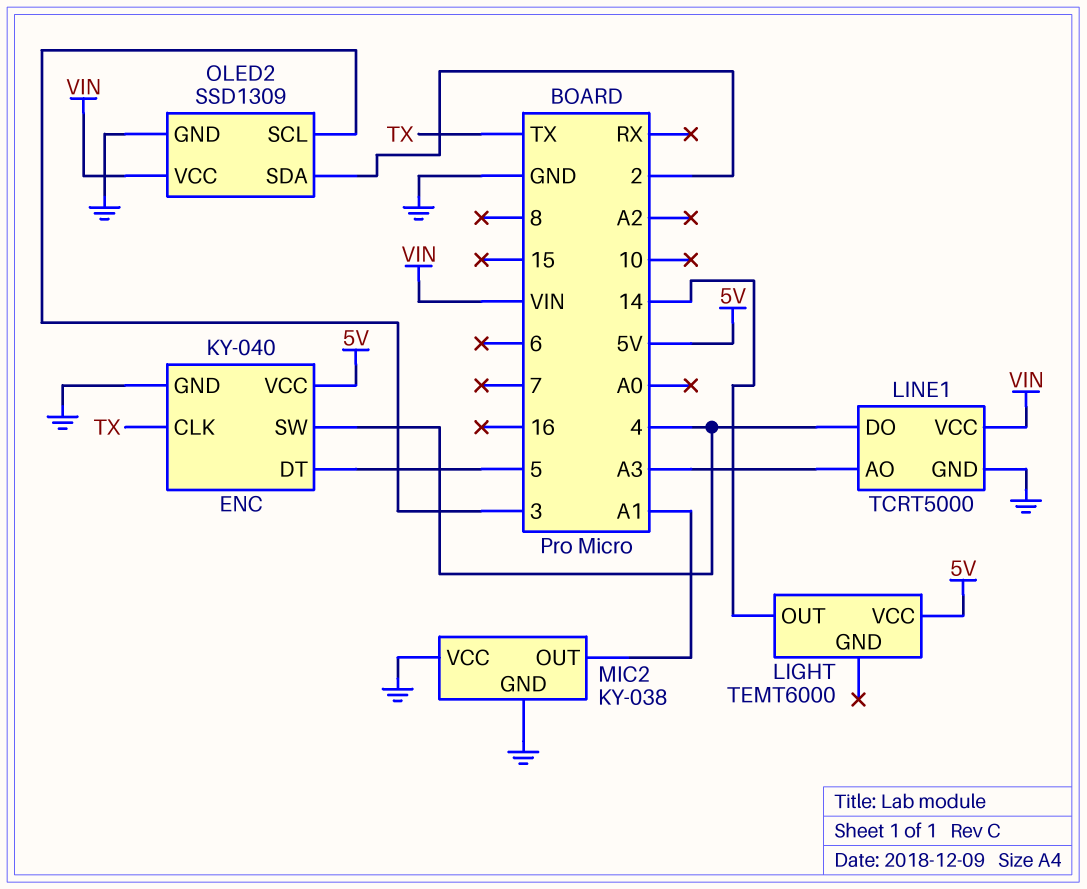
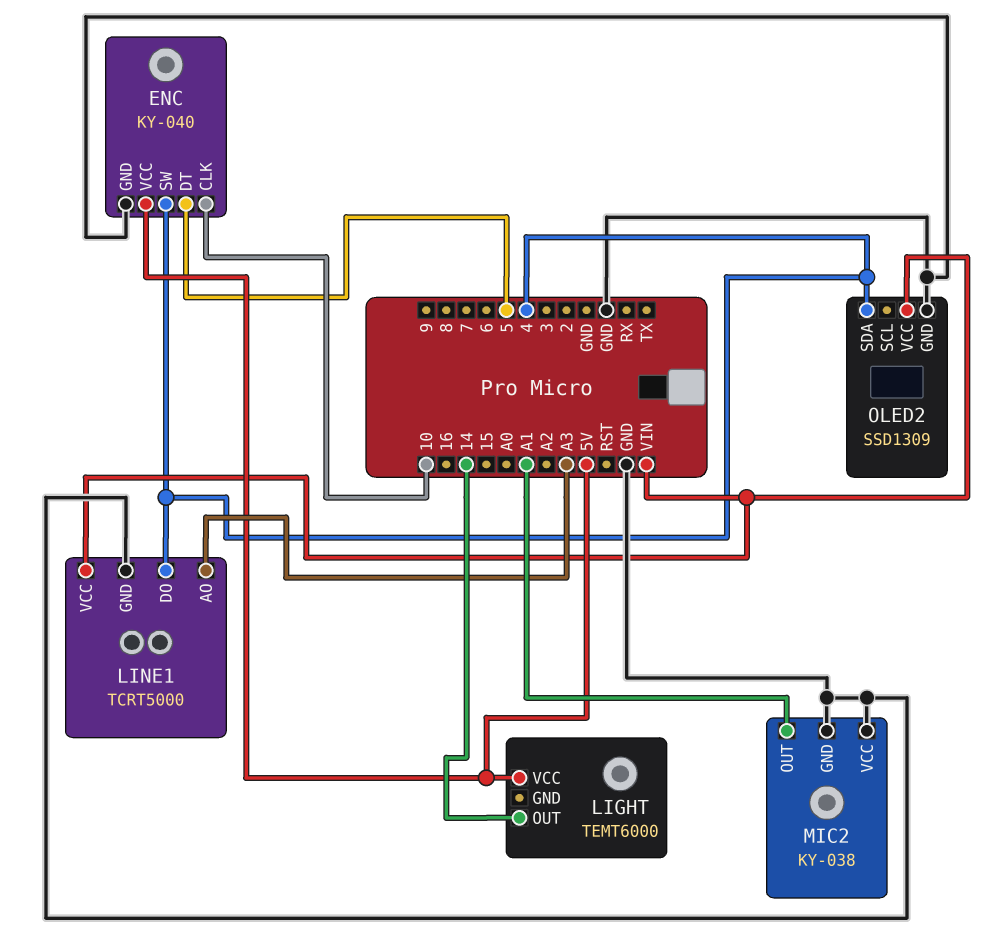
ENC pin CLK: TX -> 10
OLED2 pin SCL: 3 -> none
OLED2 pin SDA: 2 -> 4

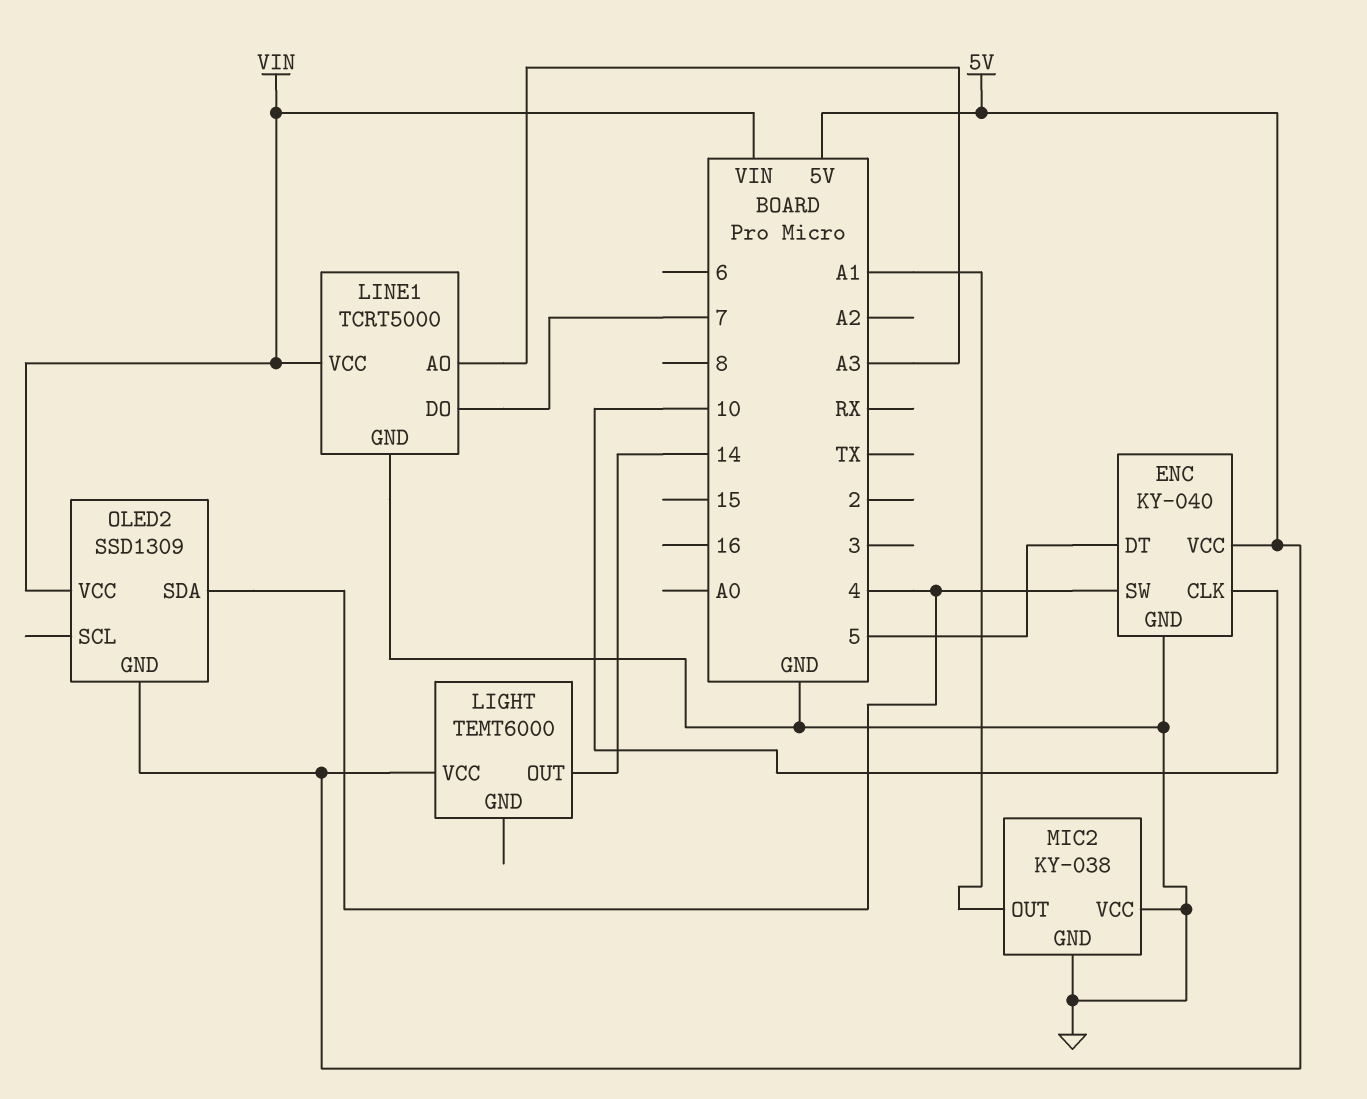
LINE1 pin DO: 4 -> 7
OLED2 pin GND: GND -> 5V

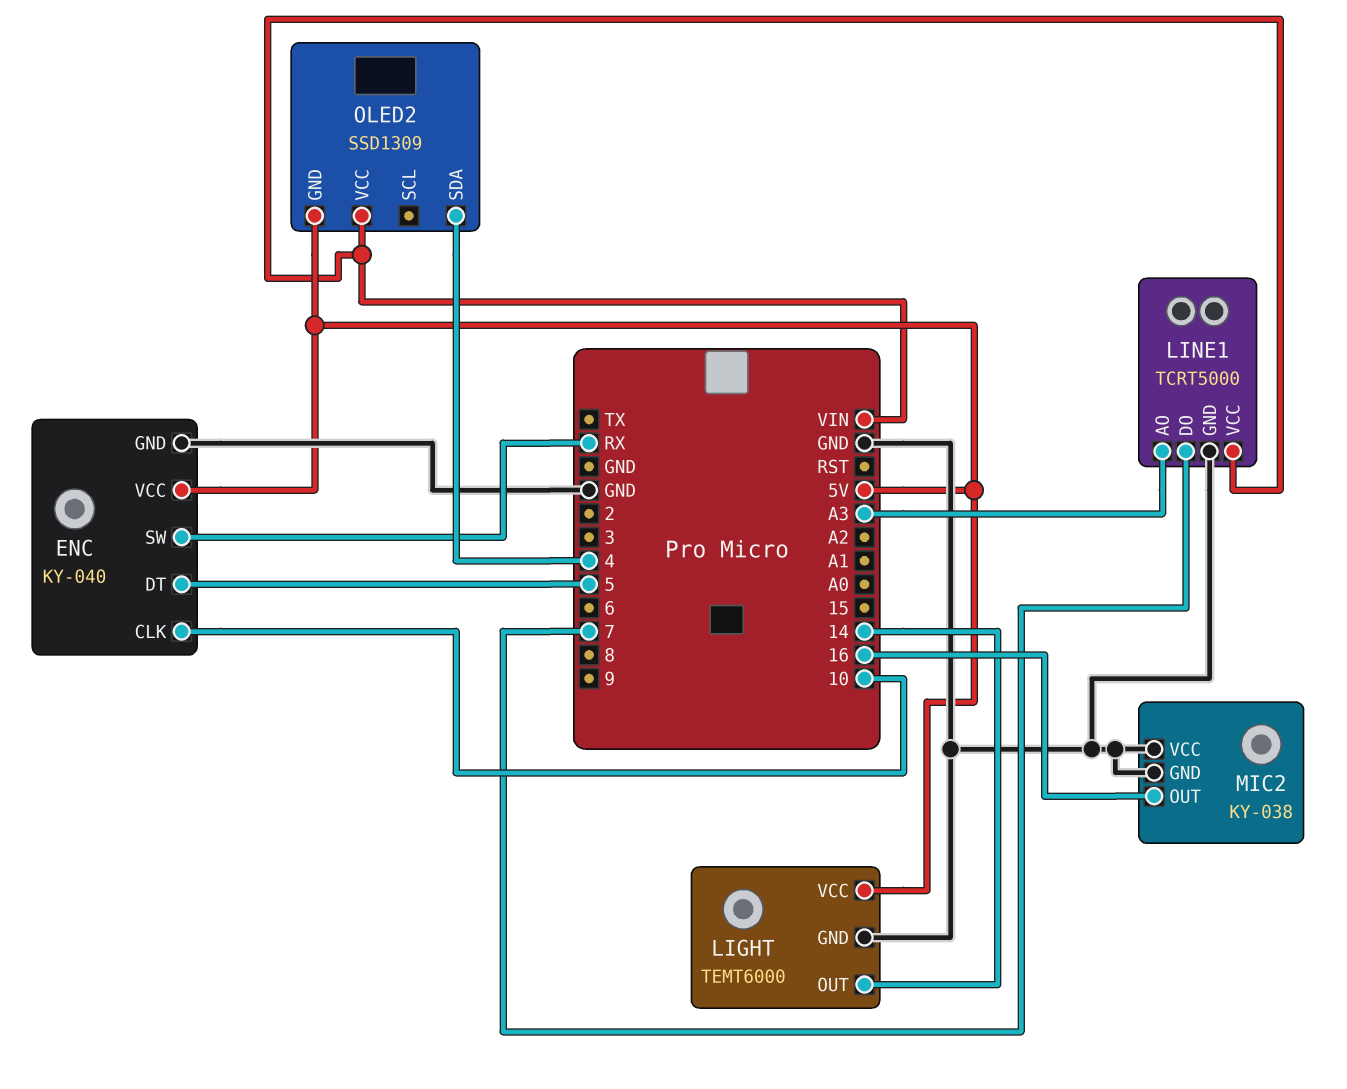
ENC pin SW: 4 -> RX
LIGHT pin GND: none -> GND
MIC2 pin OUT: A1 -> 16

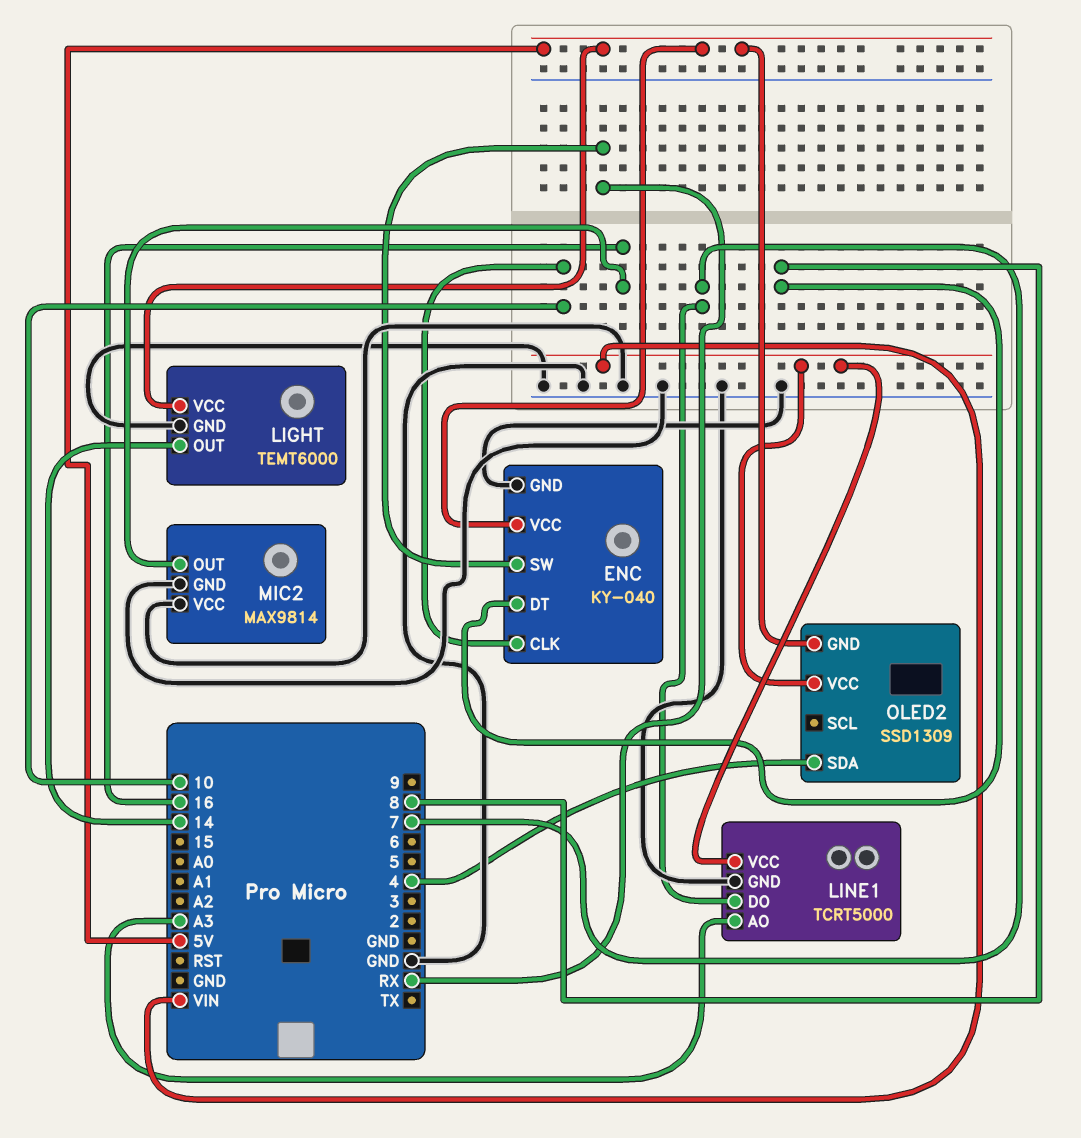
ENC pin DT: 5 -> 8
MIC2: KY-038 -> MAX9814

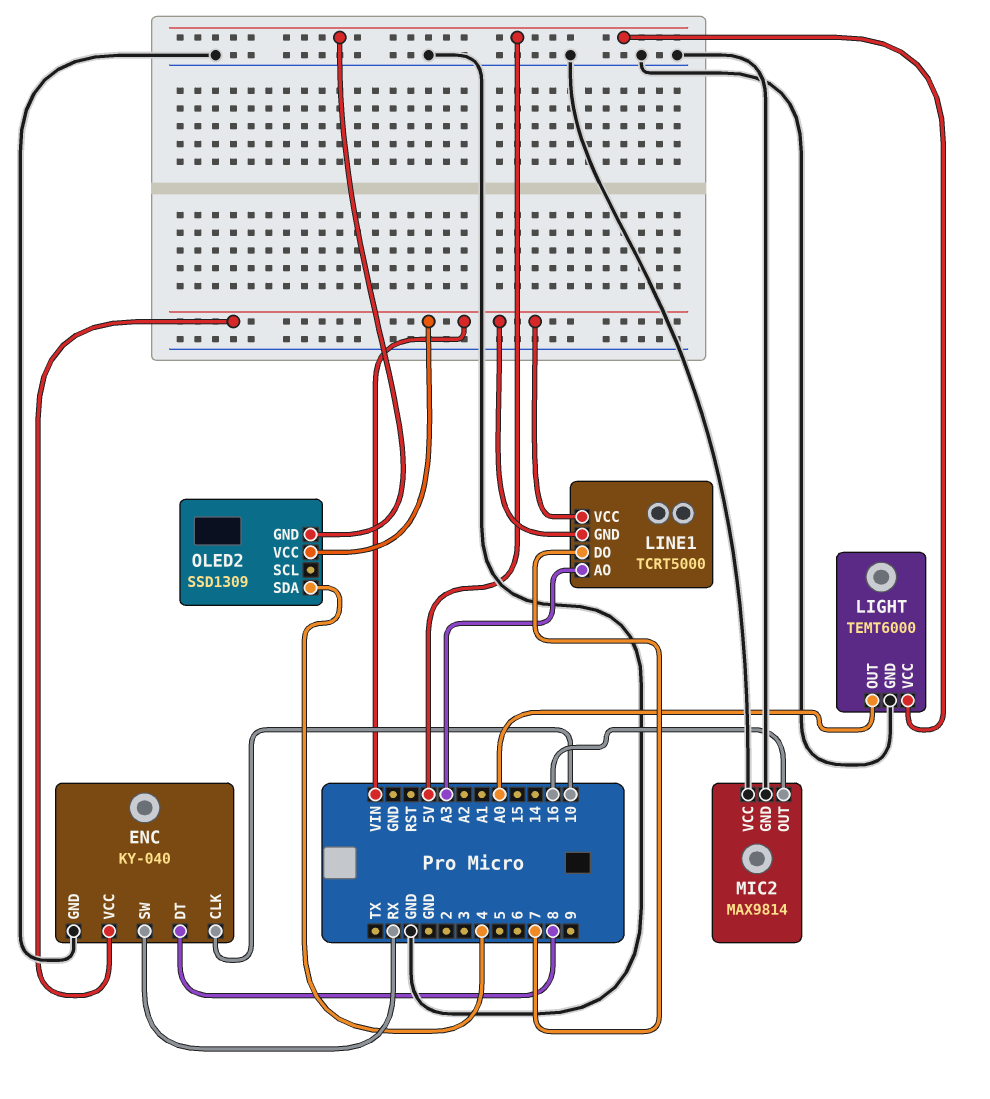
ENC pin VCC: 5V -> VIN
LIGHT pin OUT: 14 -> A0
LINE1 pin GND: GND -> VIN

